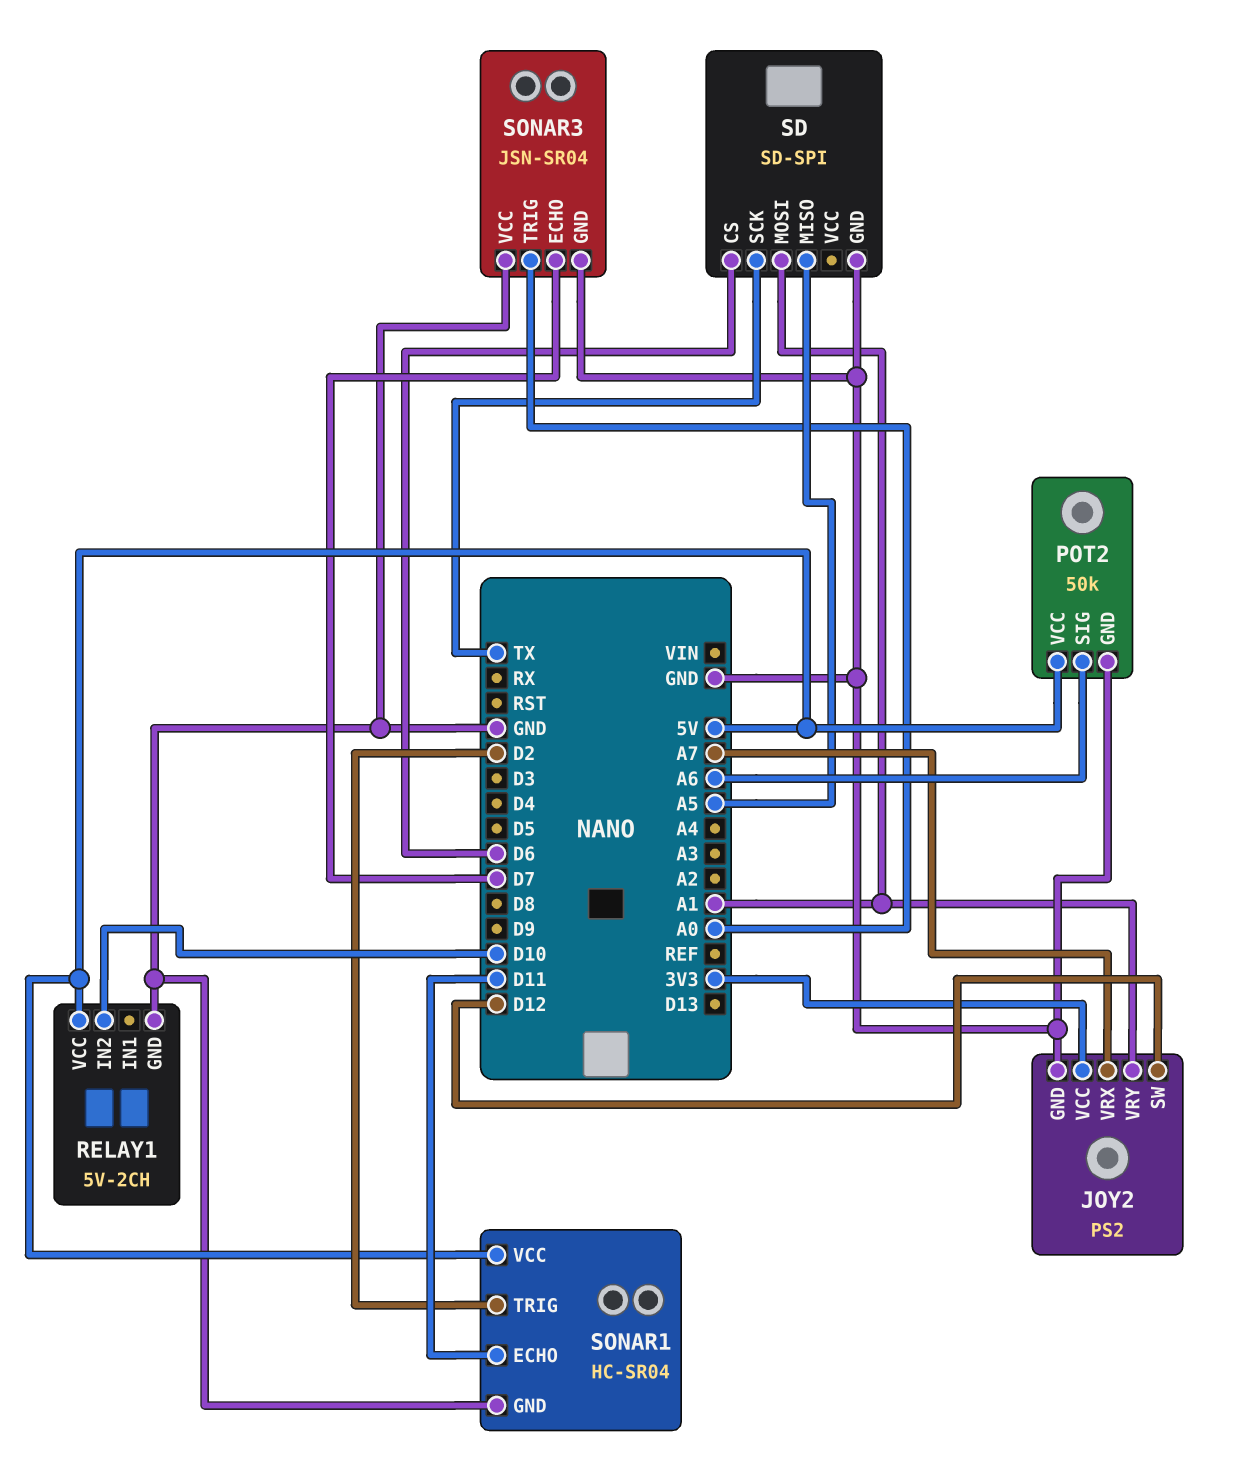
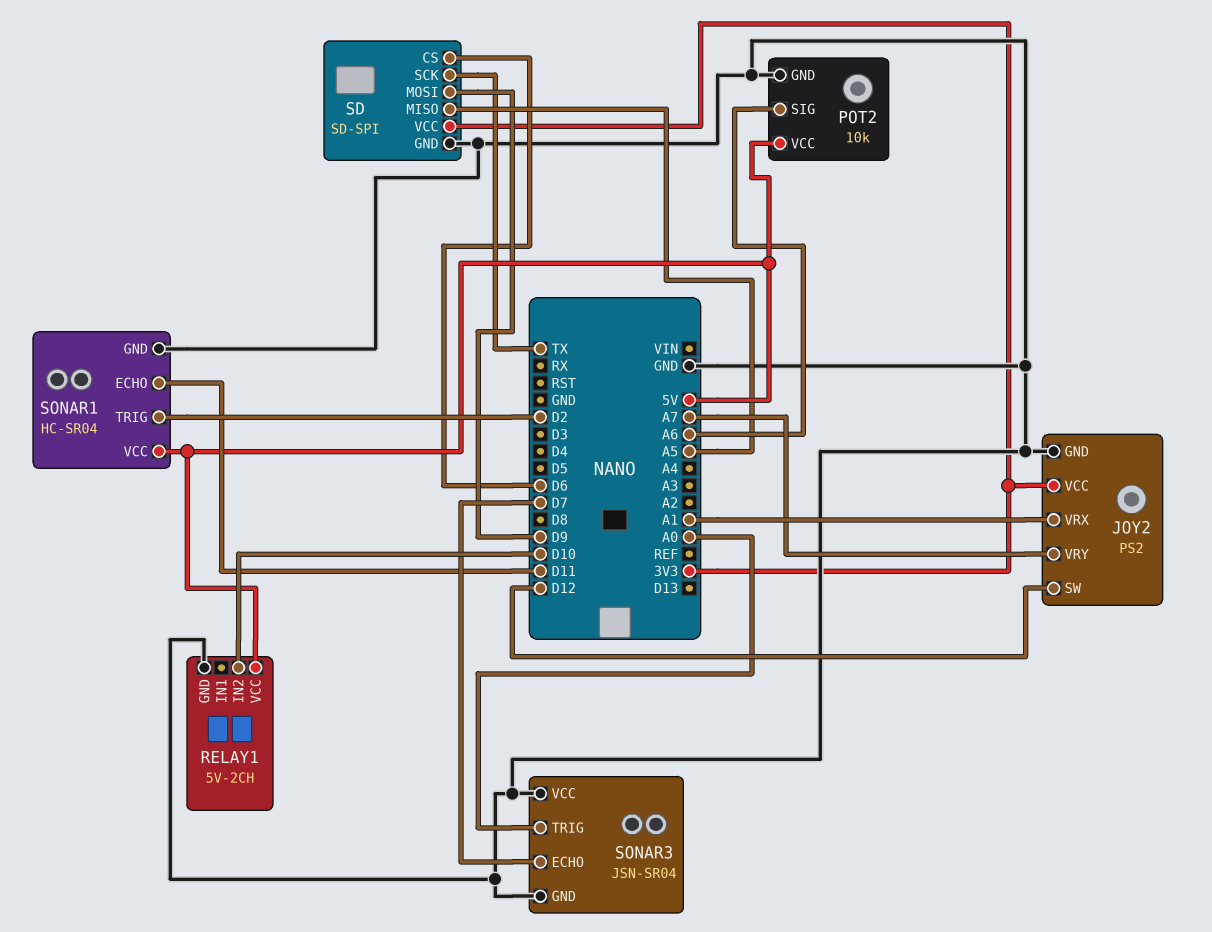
JOY2 pin VRX: A7 -> A1
JOY2 pin VRY: A1 -> A7
POT2: 50k -> 10k
SD pin MOSI: A1 -> D9
SD pin VCC: none -> 3V3

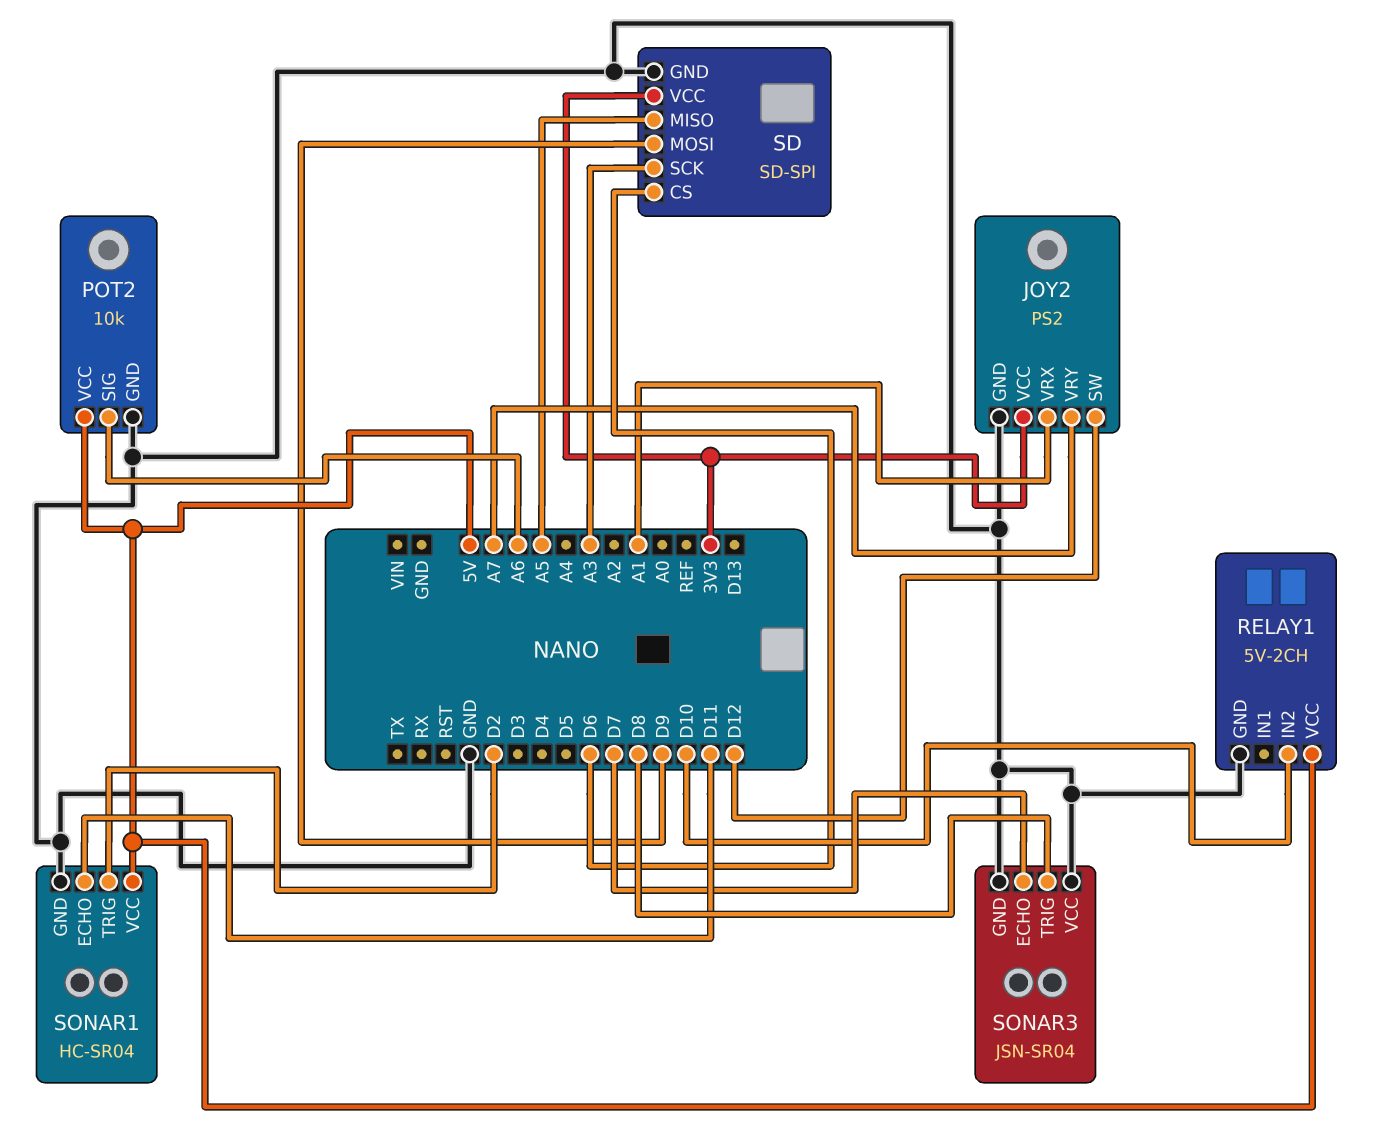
SD pin SCK: TX -> A3
SONAR3 pin TRIG: A0 -> D8

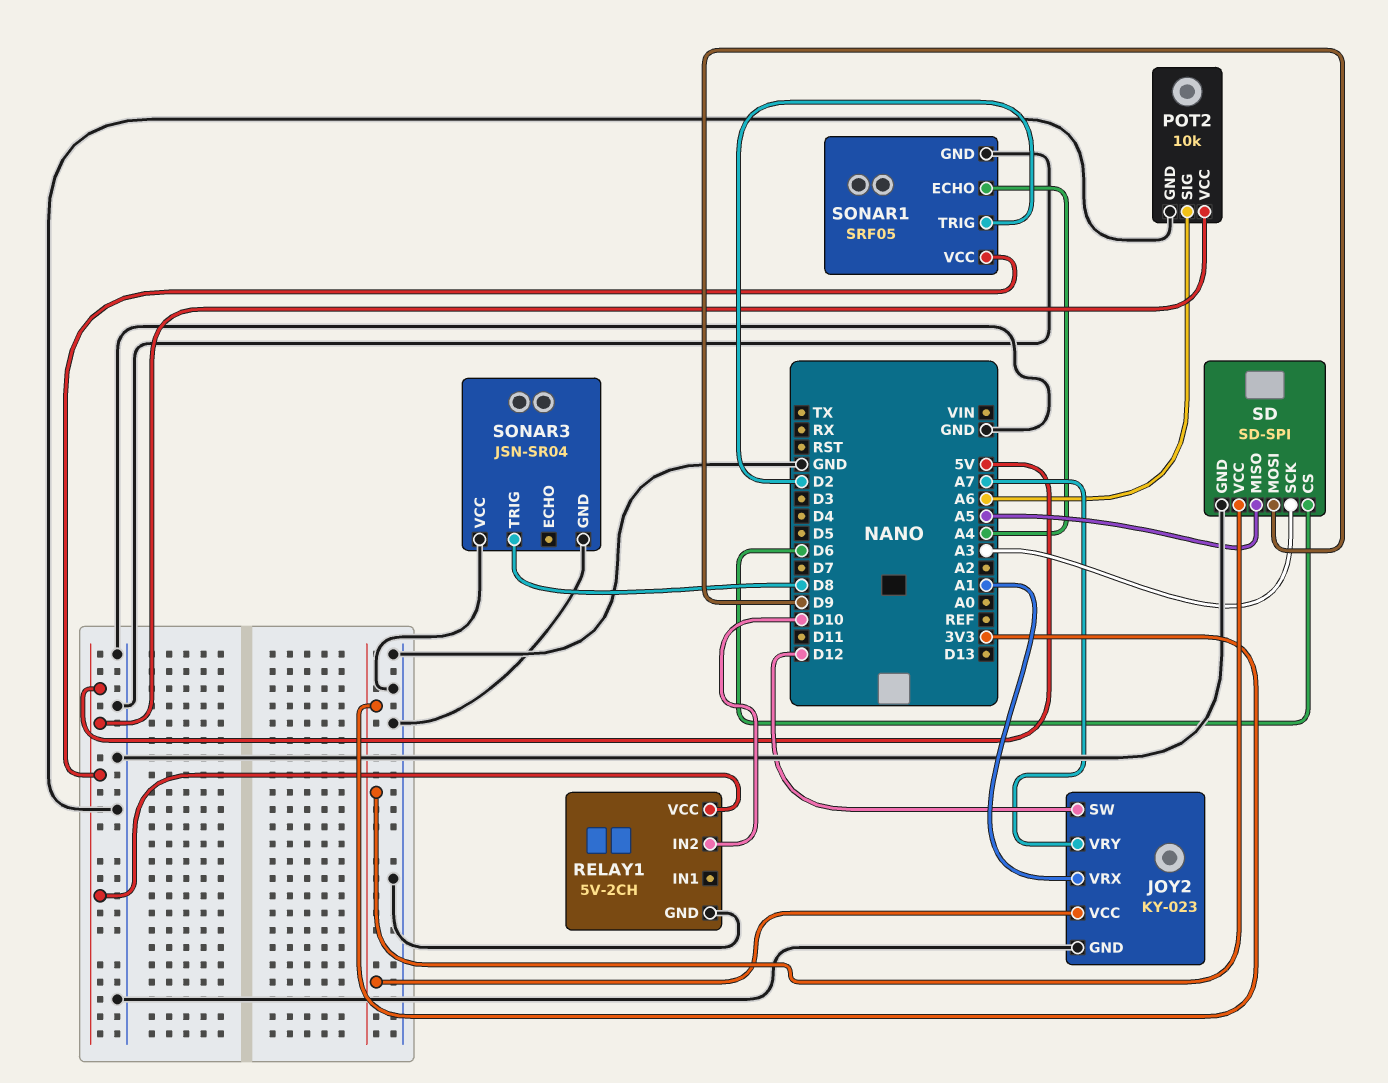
JOY2: PS2 -> KY-023
SONAR1: HC-SR04 -> SRF05
SONAR1 pin ECHO: D11 -> A4
SONAR3 pin ECHO: D7 -> none

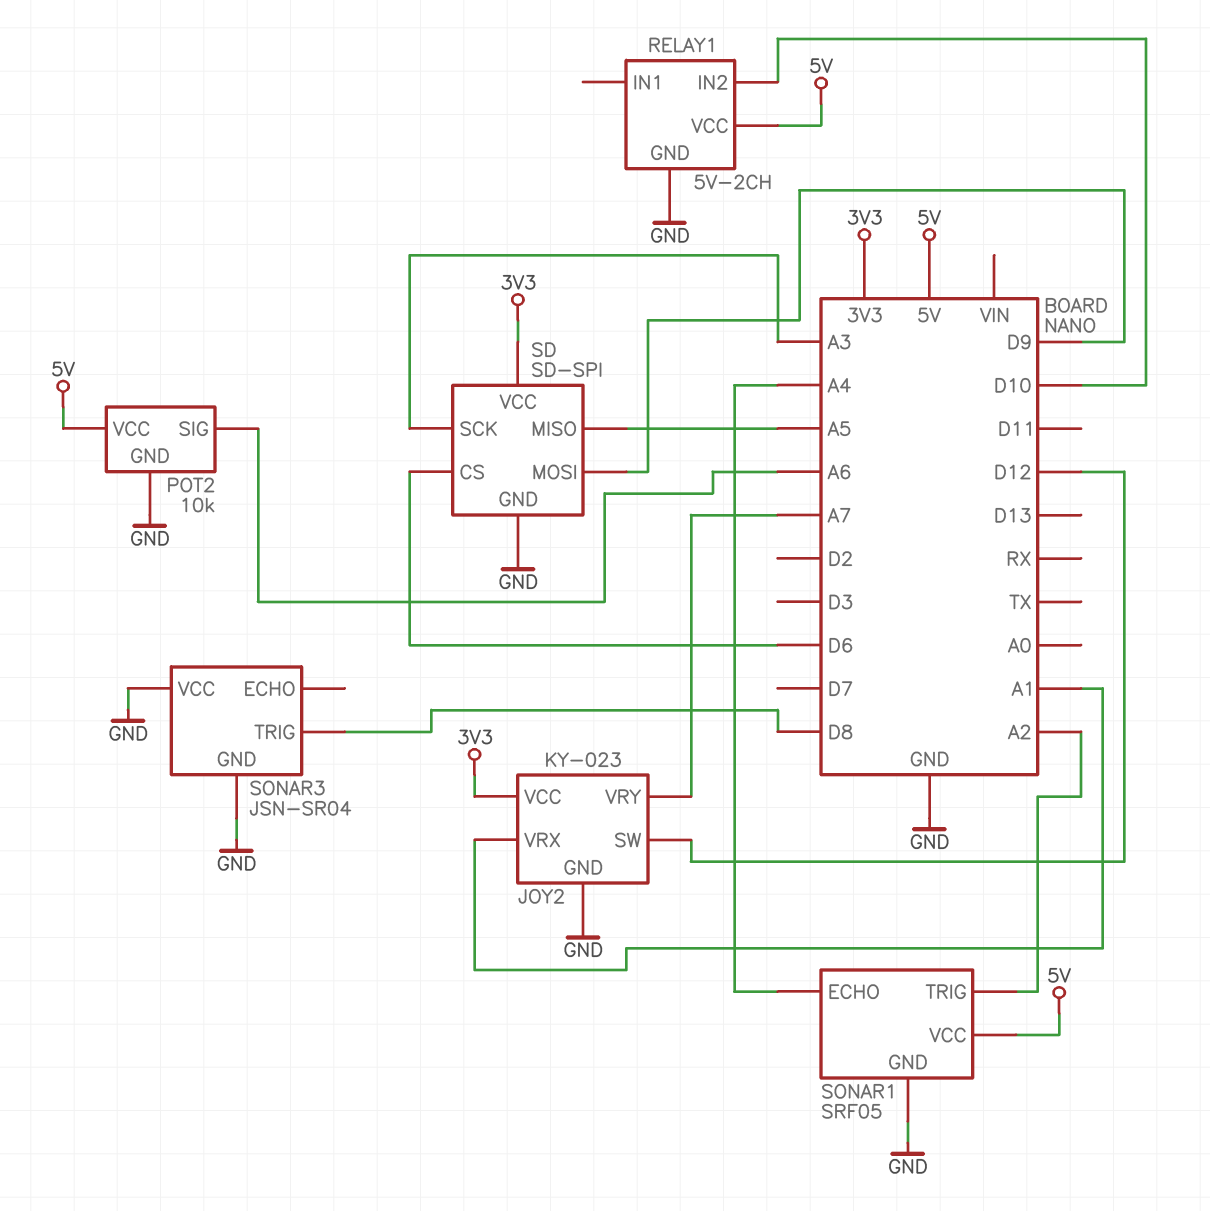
SONAR1 pin TRIG: D2 -> A2

